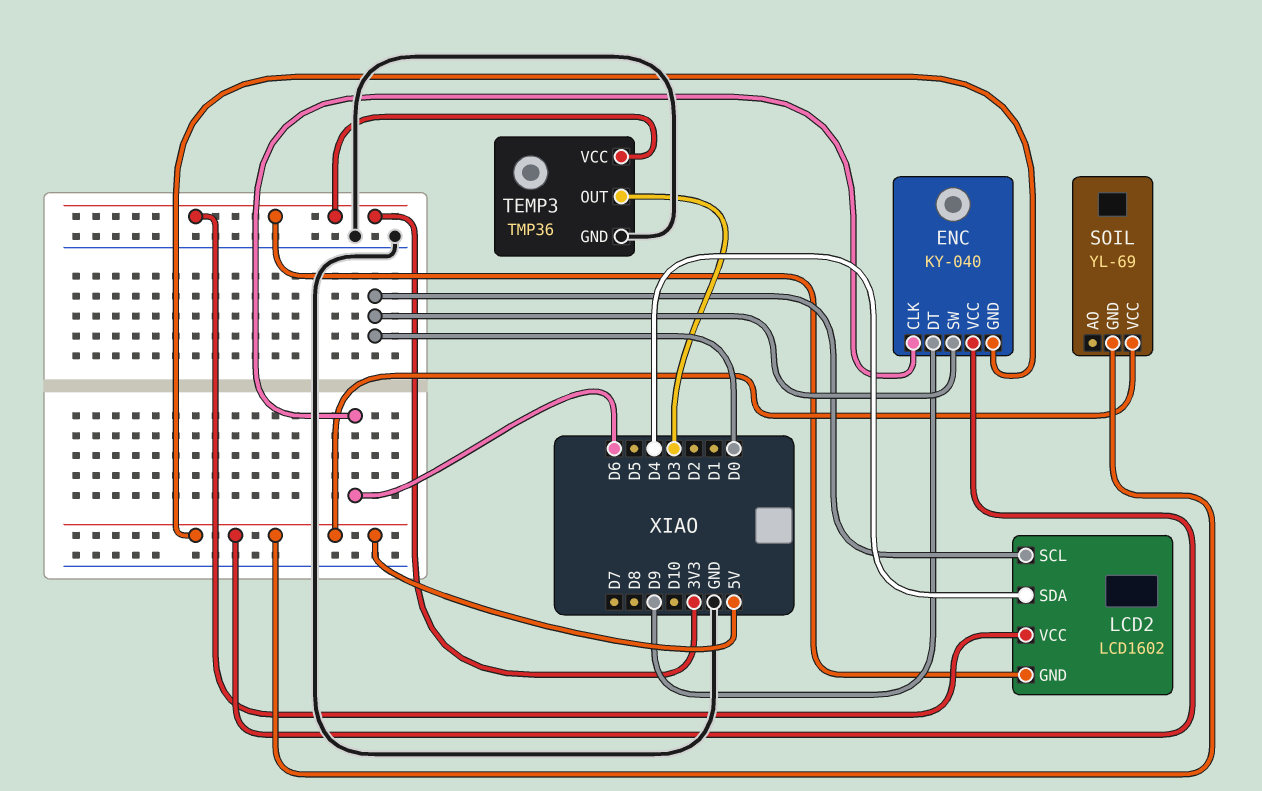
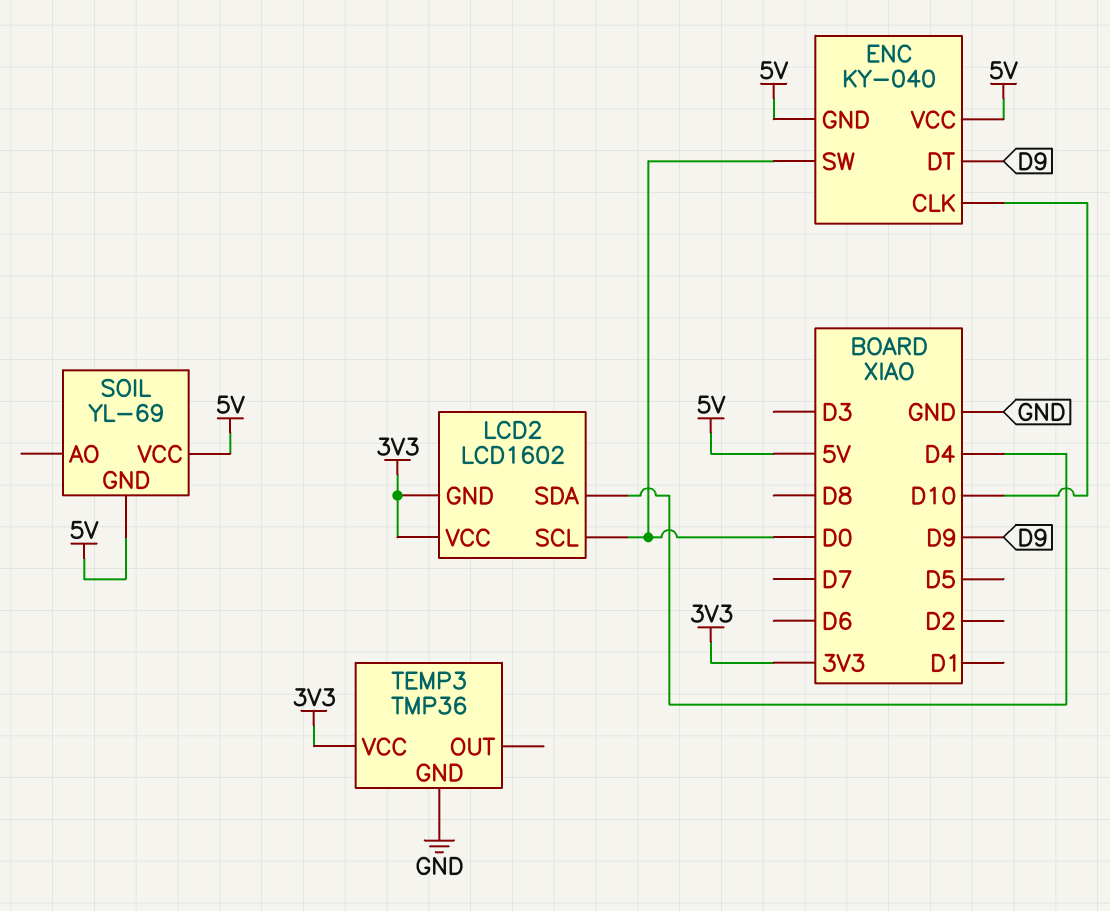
ENC pin CLK: D6 -> D10
TEMP3 pin OUT: D3 -> none

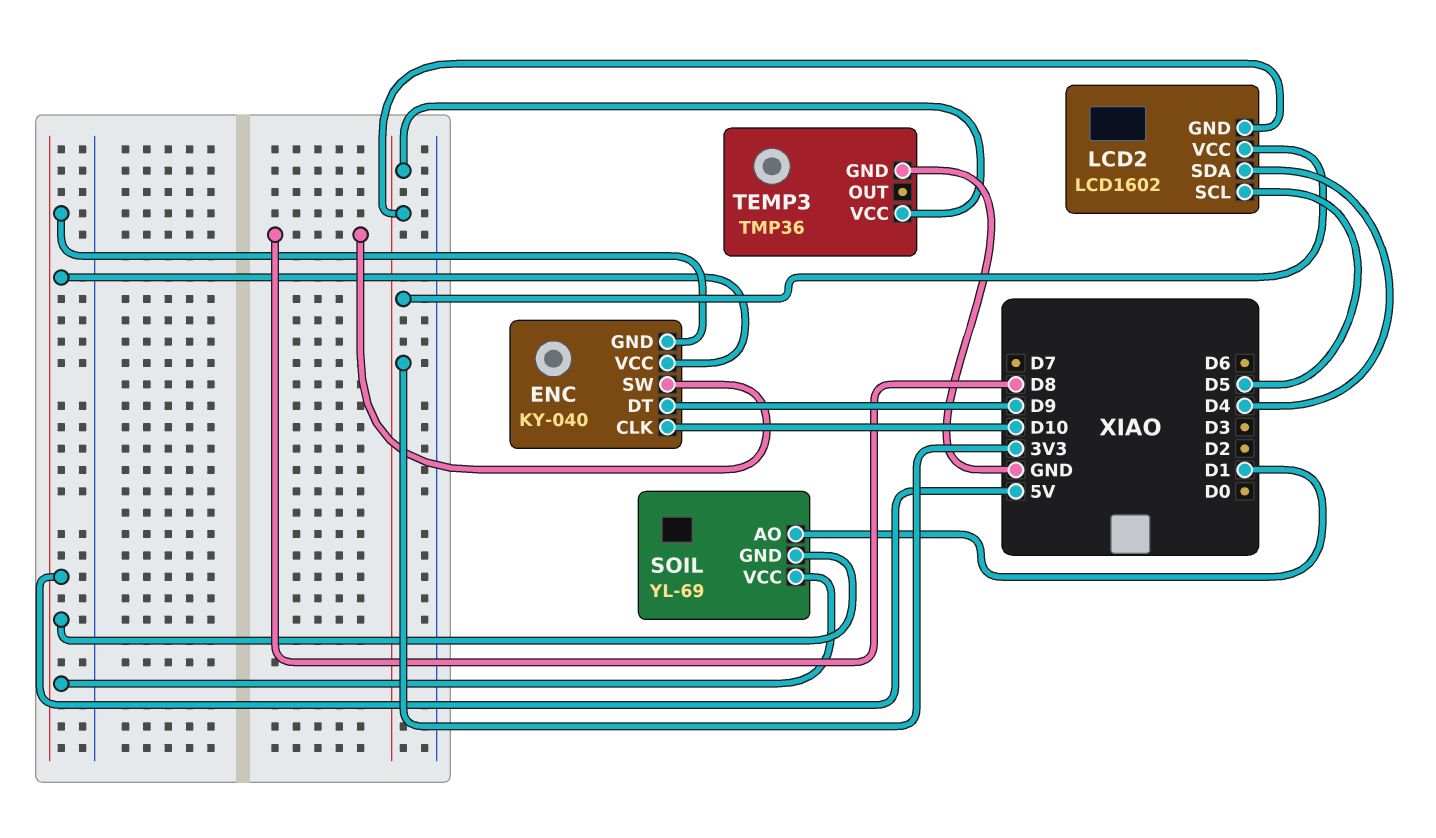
ENC pin SW: D0 -> D8
LCD2 pin SCL: D0 -> D5
SOIL pin AO: none -> D1

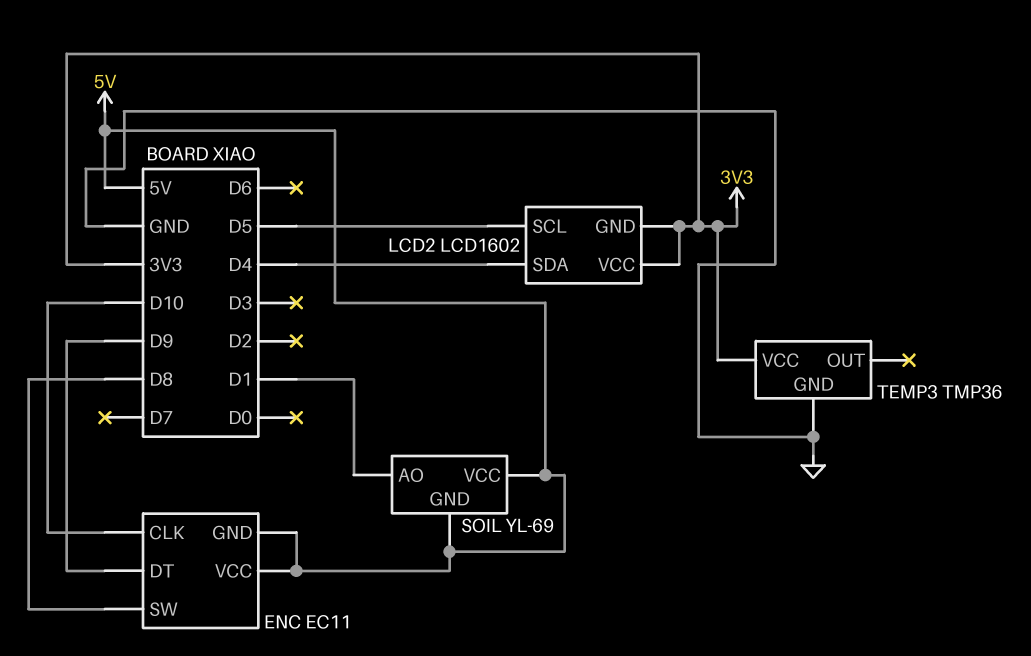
ENC: KY-040 -> EC11

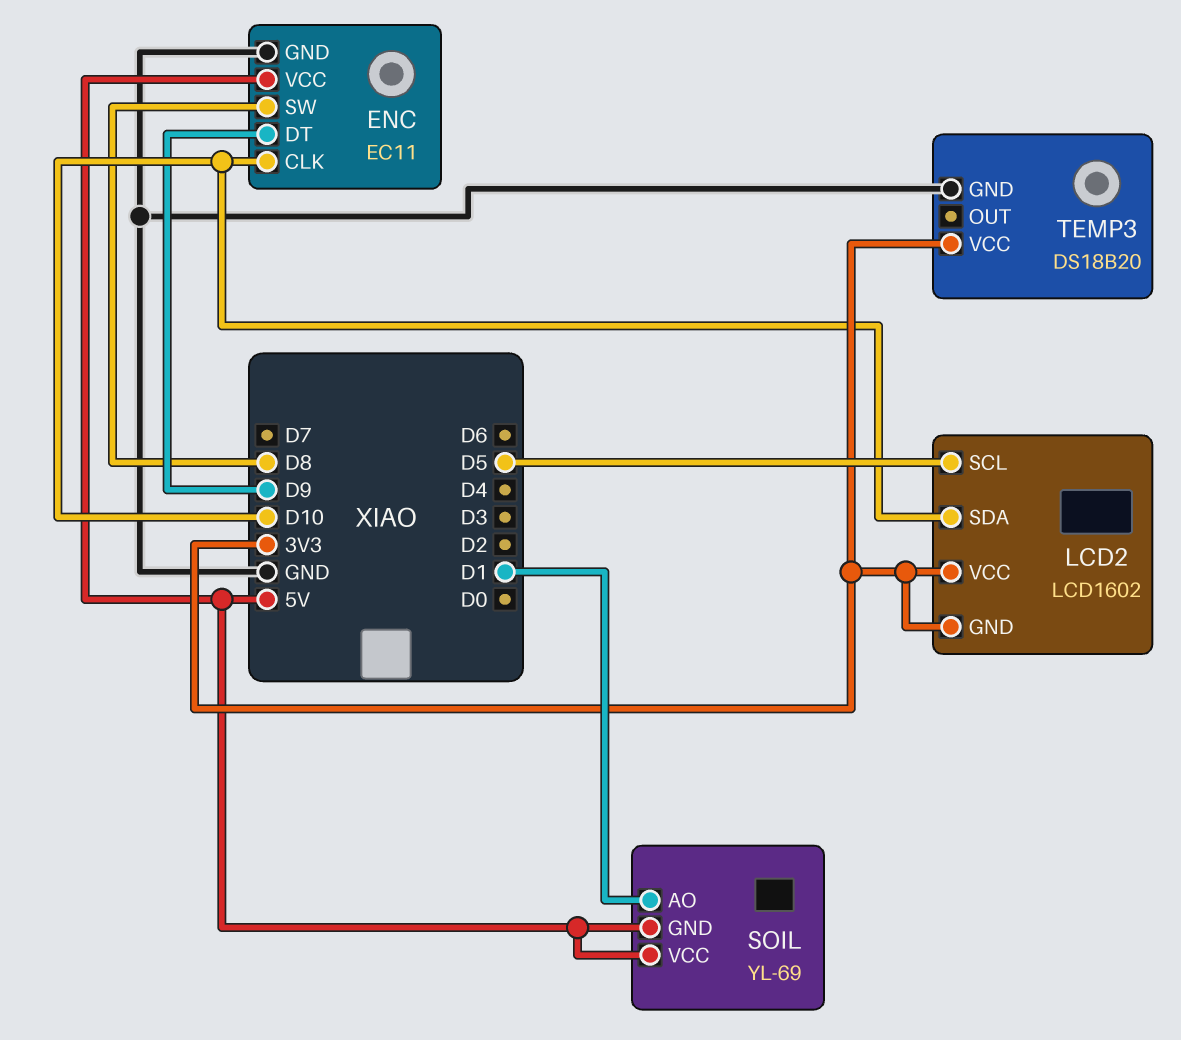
ENC pin GND: 5V -> GND
LCD2 pin SDA: D4 -> D10
TEMP3: TMP36 -> DS18B20

